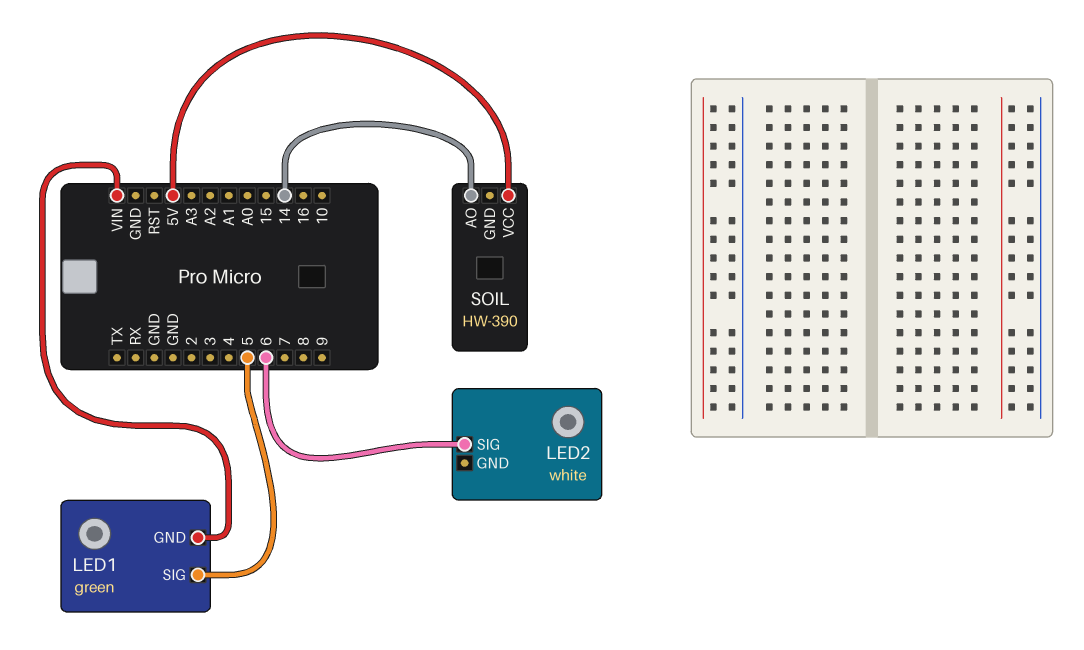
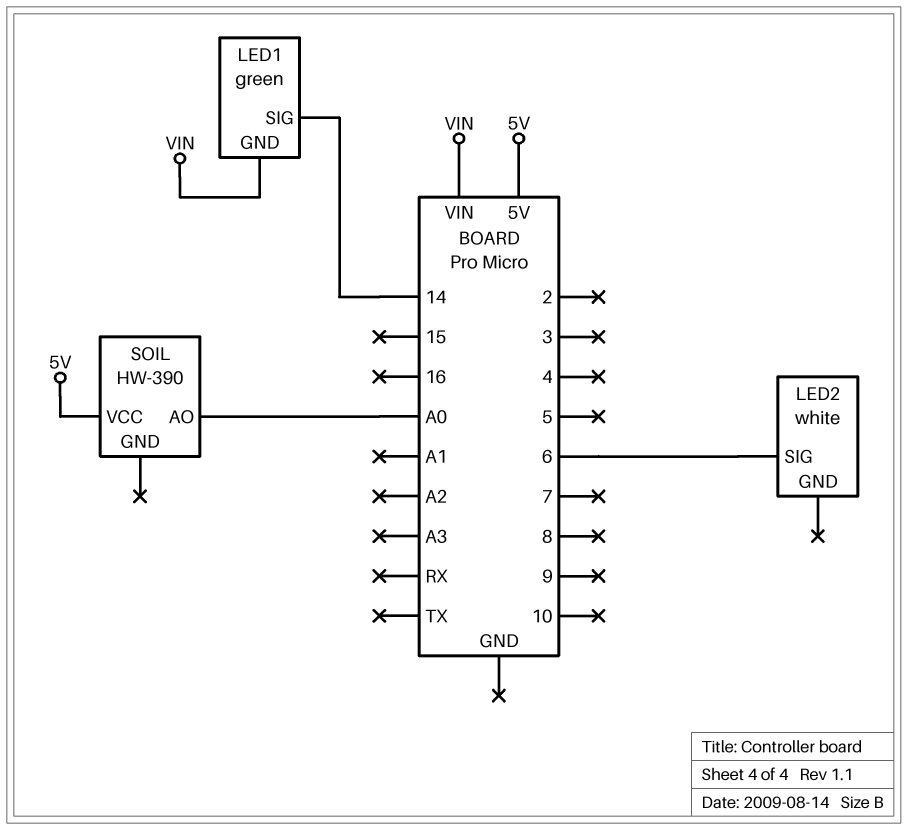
LED1 pin SIG: 5 -> 14
SOIL pin AO: 14 -> A0

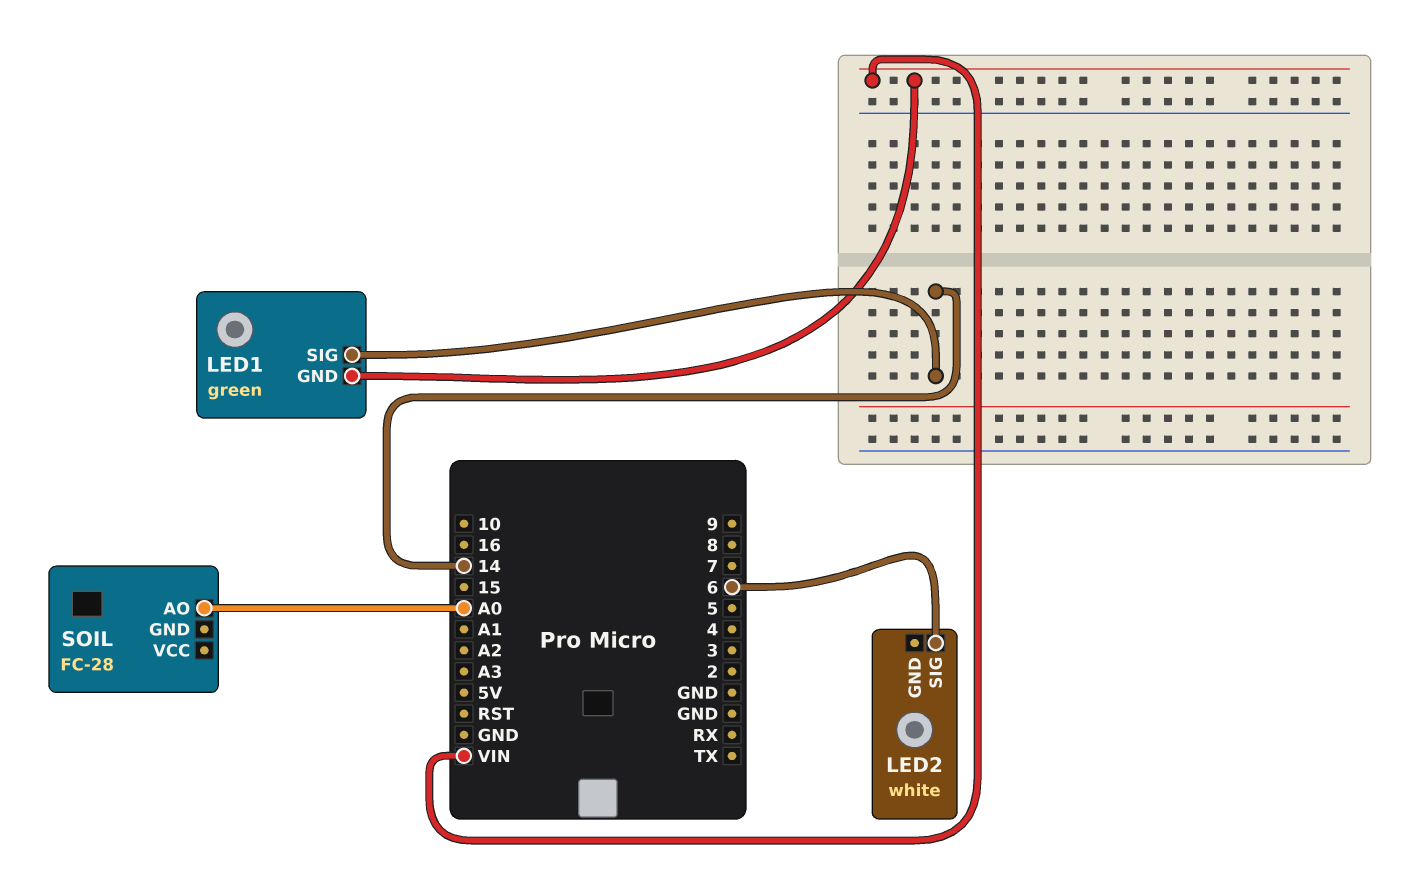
SOIL: HW-390 -> FC-28
SOIL pin VCC: 5V -> none

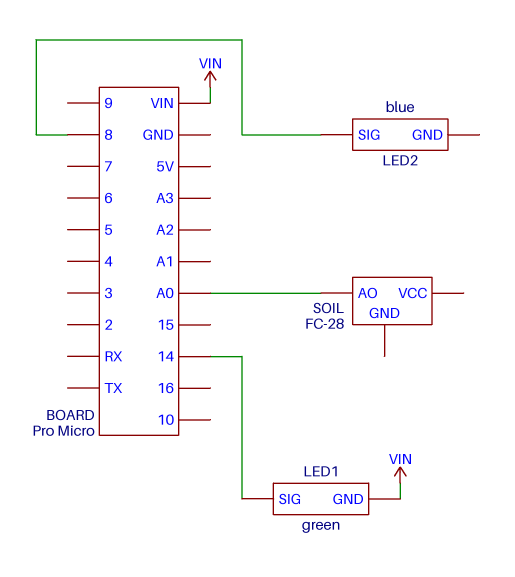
LED2: white -> blue
LED2 pin SIG: 6 -> 8

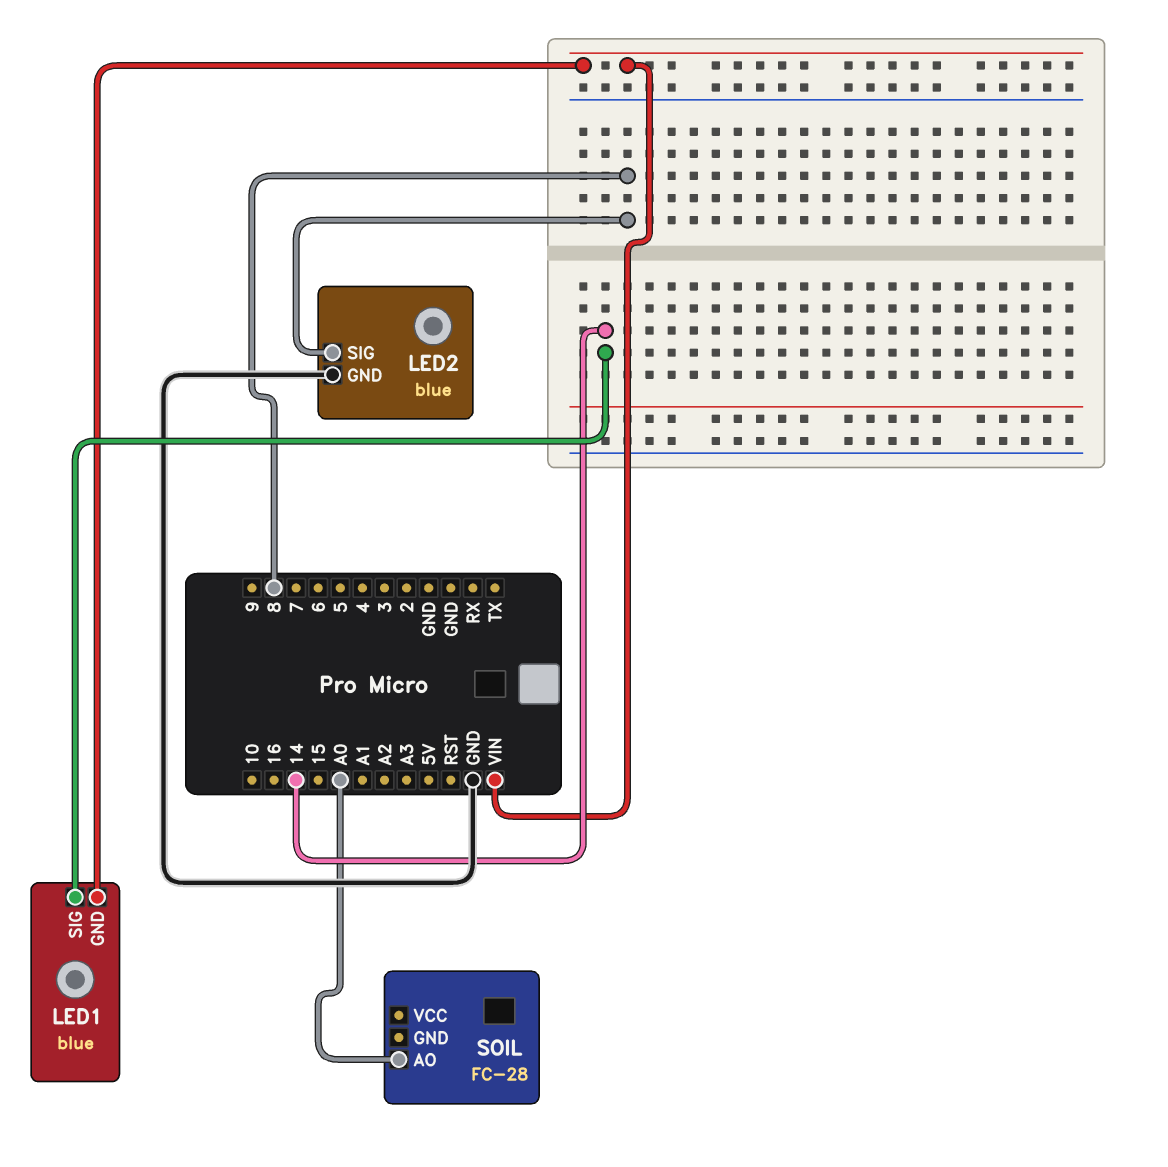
LED1: green -> blue
LED2 pin GND: none -> GND

